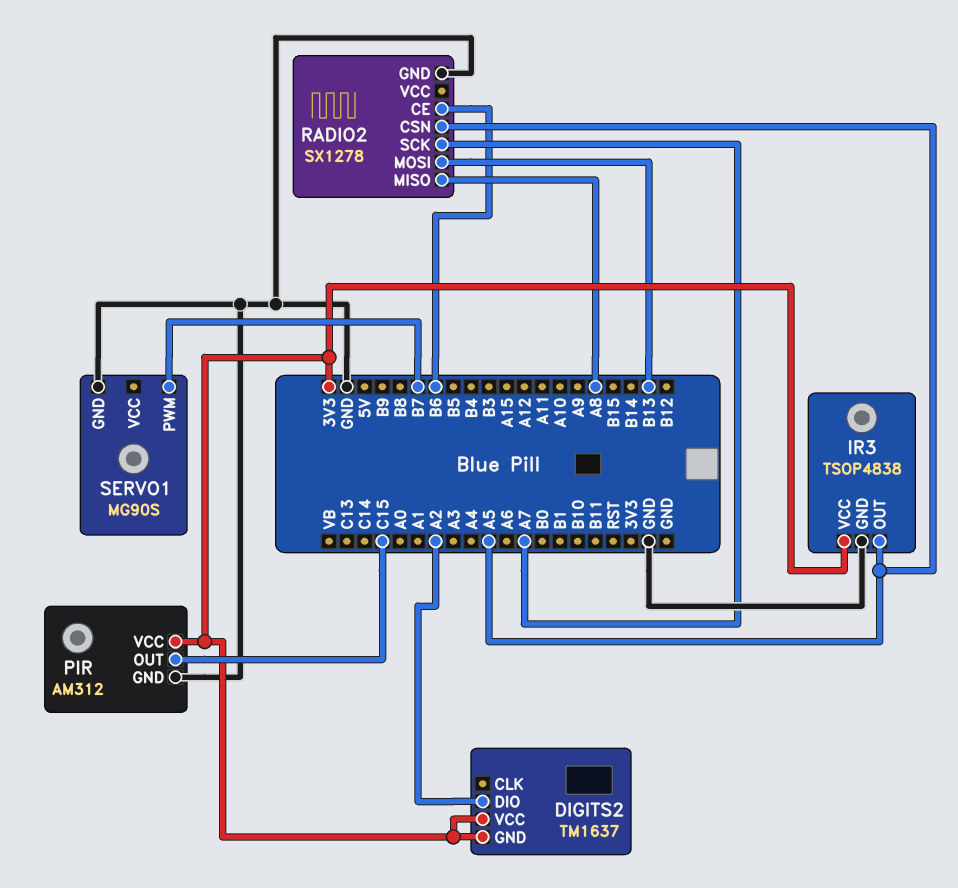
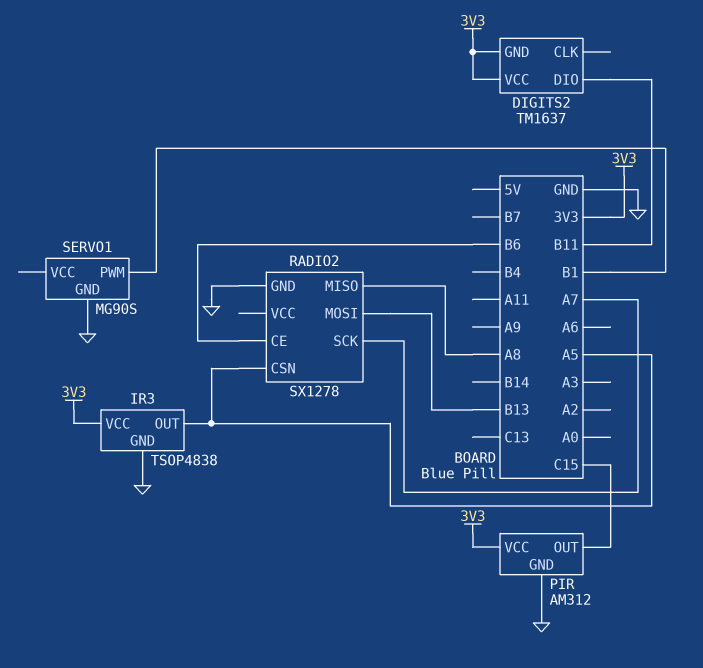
DIGITS2 pin DIO: A2 -> B11
SERVO1 pin PWM: B7 -> B1

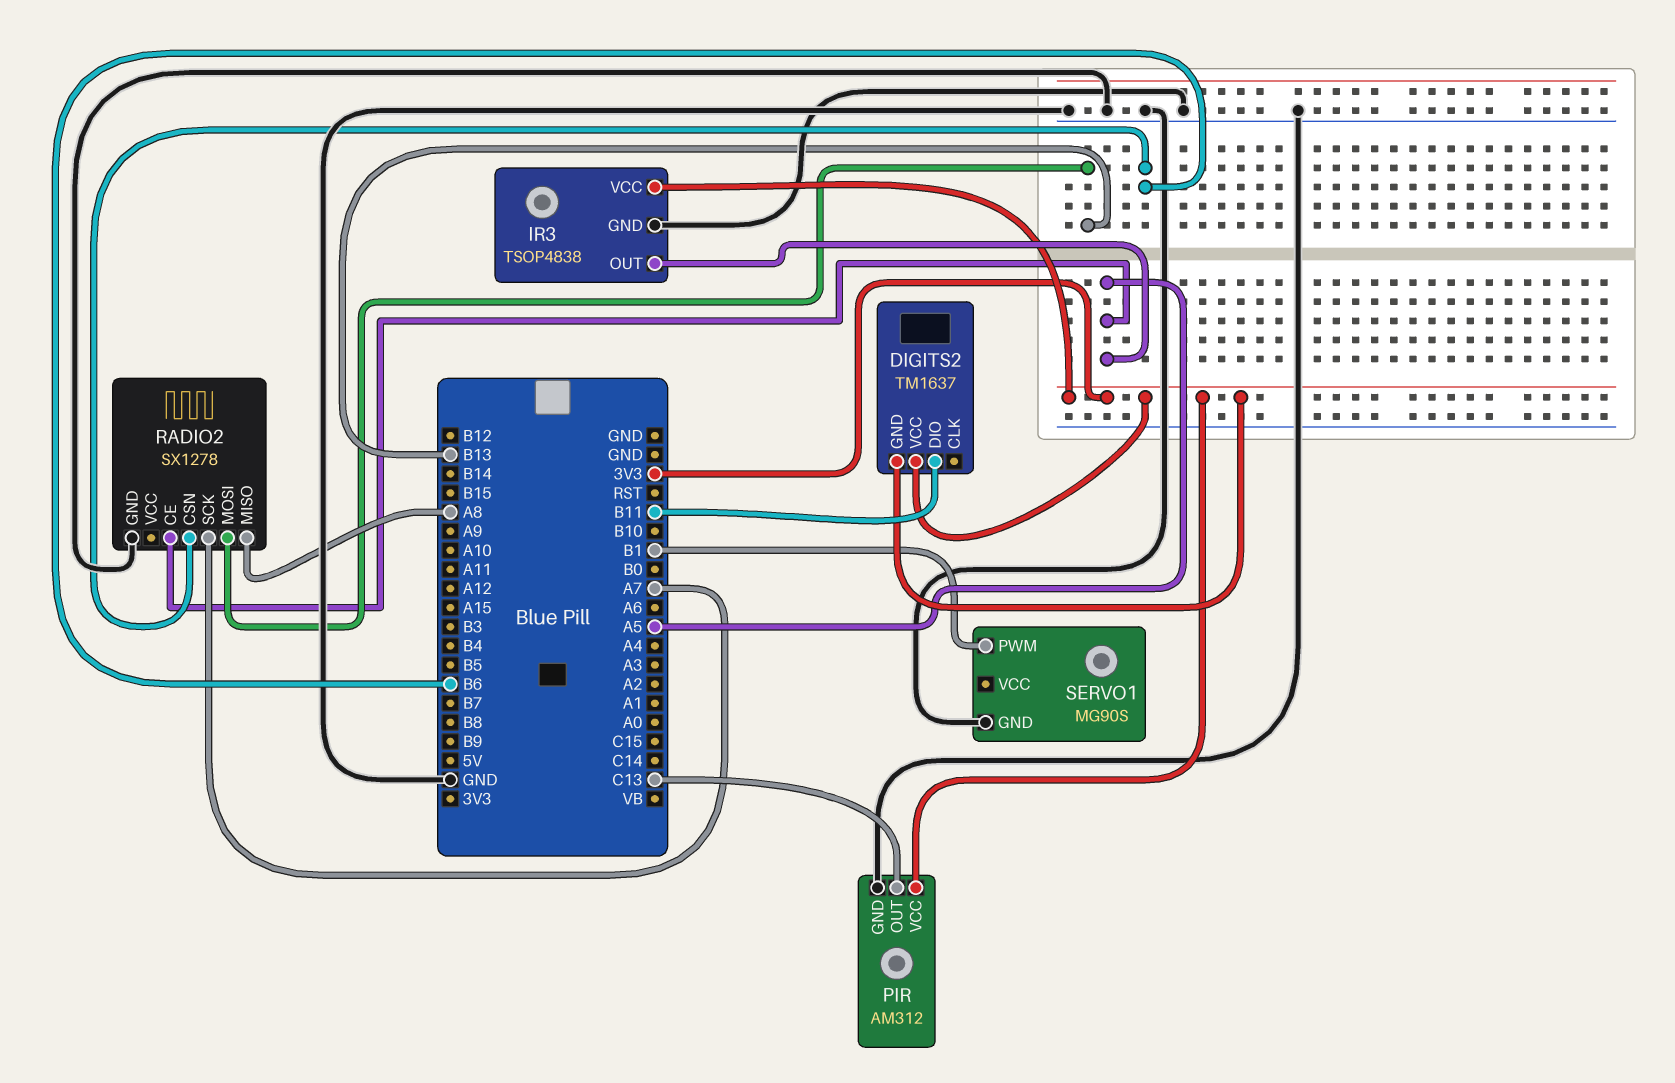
PIR pin OUT: C15 -> C13
RADIO2 pin CE: B6 -> A5
RADIO2 pin CSN: A5 -> B6

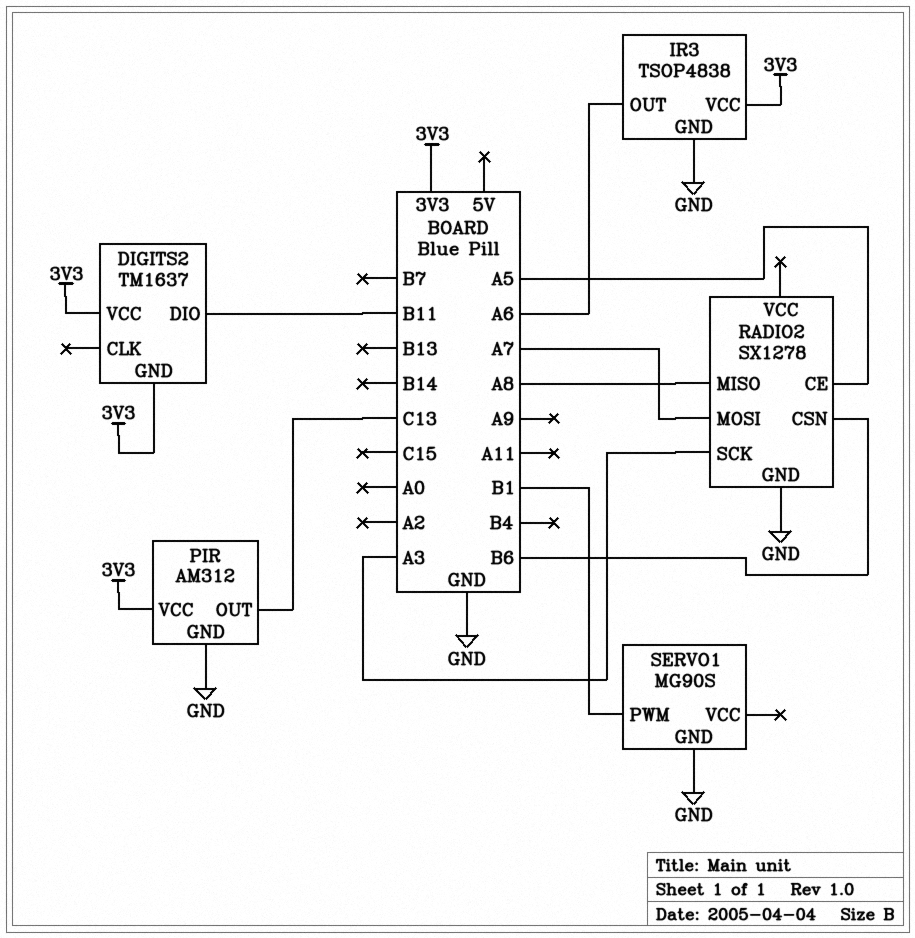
IR3 pin OUT: A5 -> A6
RADIO2 pin MOSI: B13 -> A7
RADIO2 pin SCK: A7 -> A3

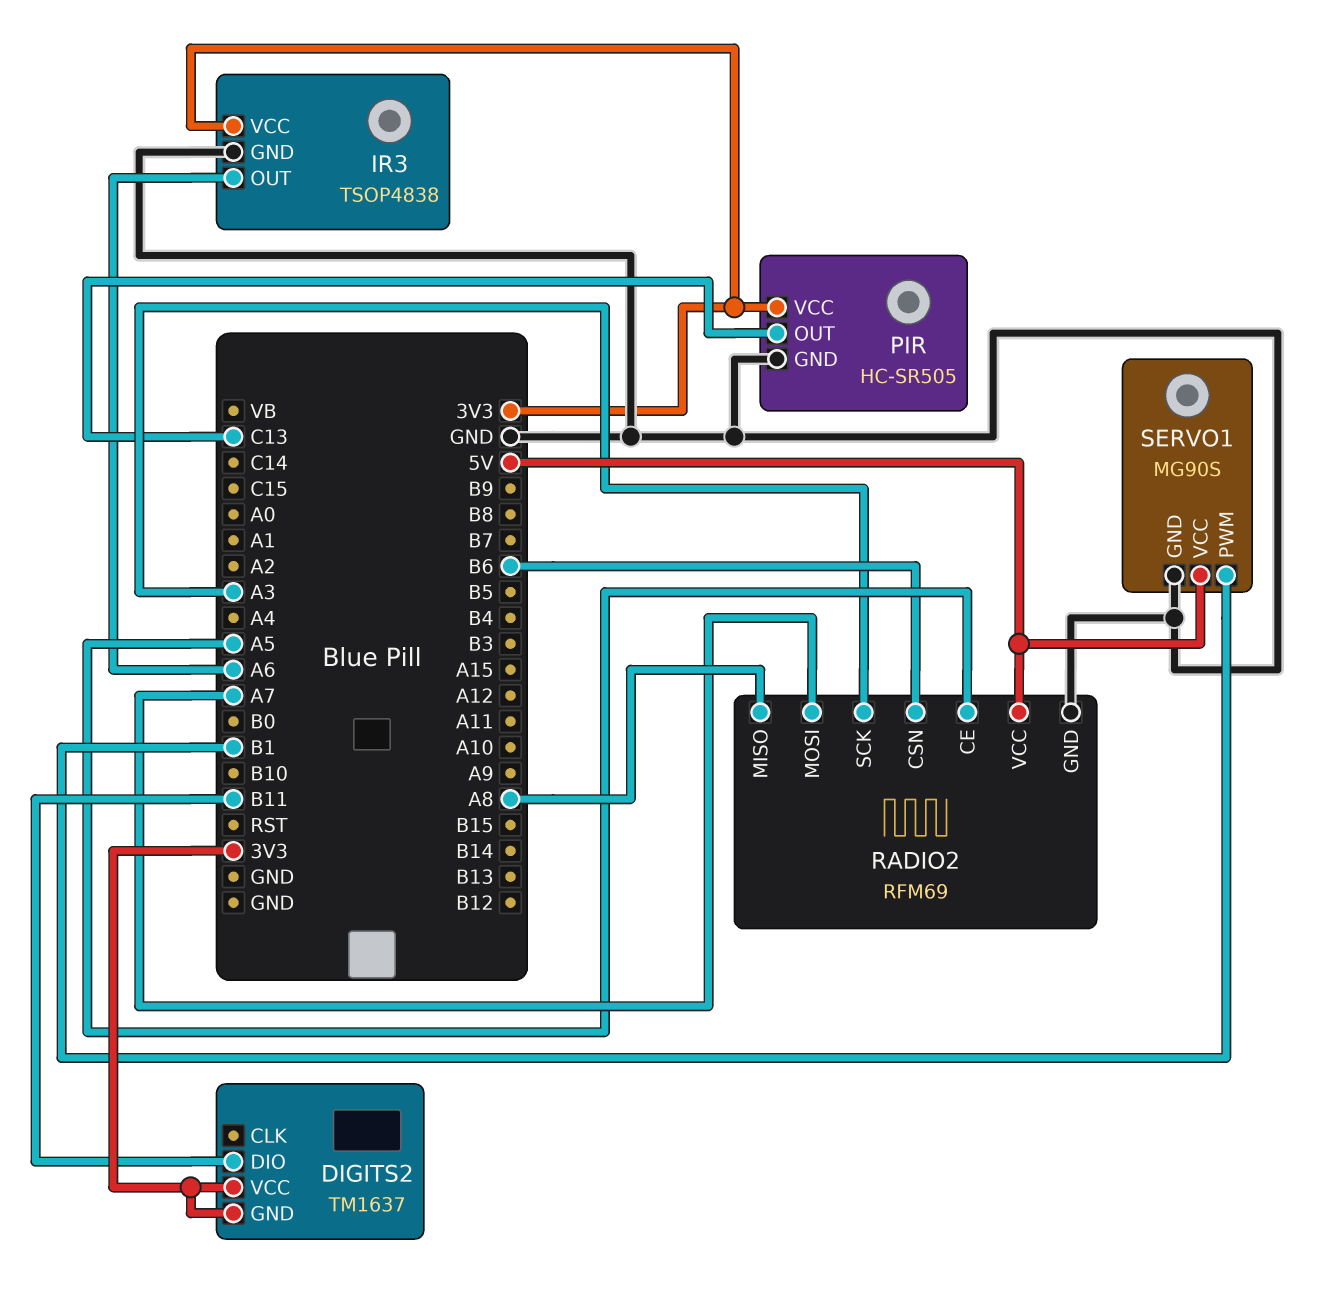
PIR: AM312 -> HC-SR505
RADIO2: SX1278 -> RFM69
RADIO2 pin VCC: none -> 5V
SERVO1 pin VCC: none -> 5V

